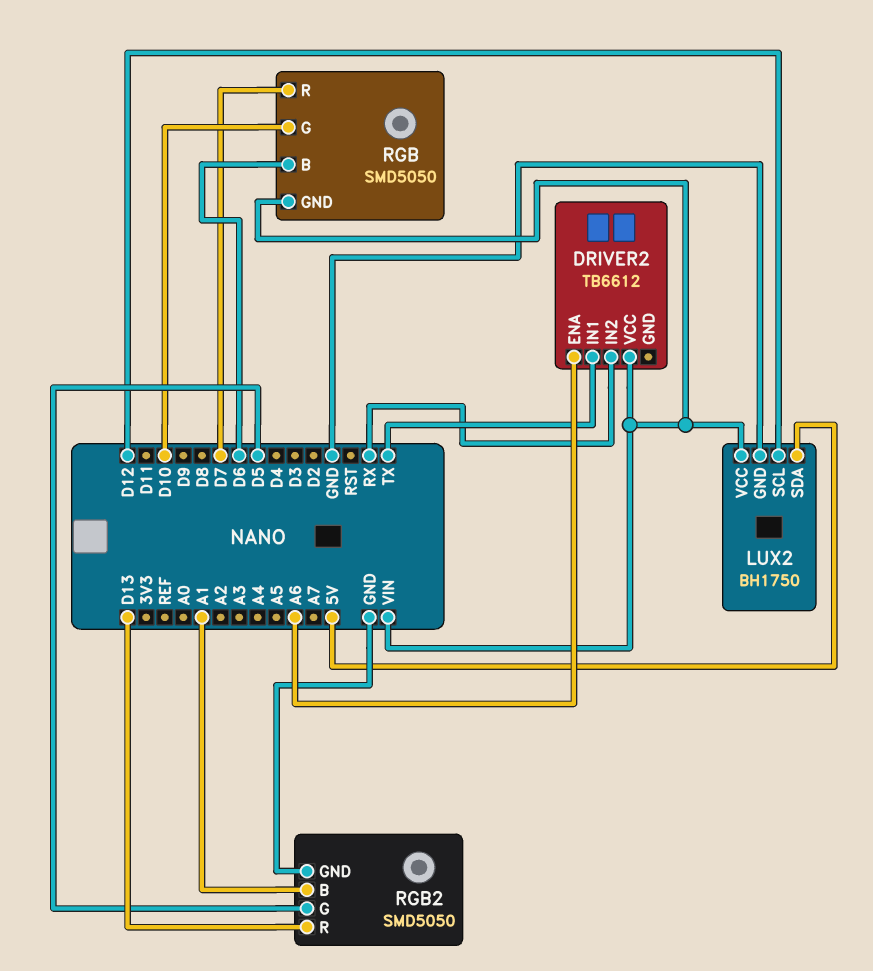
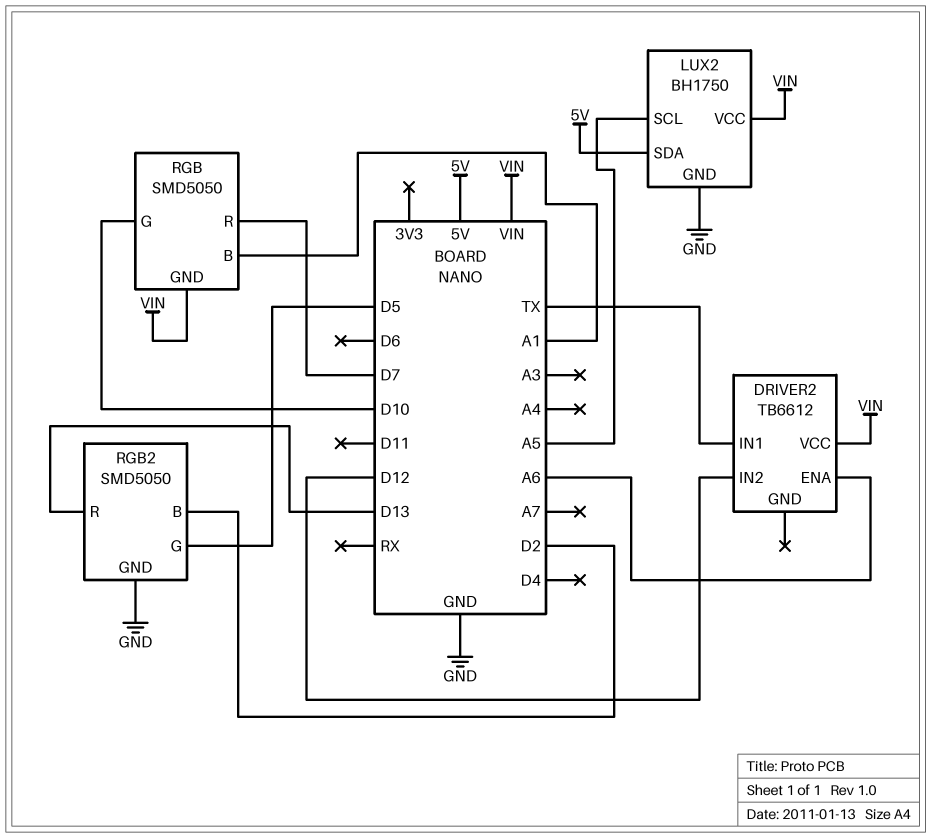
DRIVER2 pin IN2: RX -> D12
LUX2 pin SCL: D12 -> A5
RGB pin B: D6 -> A1
RGB2 pin B: A1 -> D2

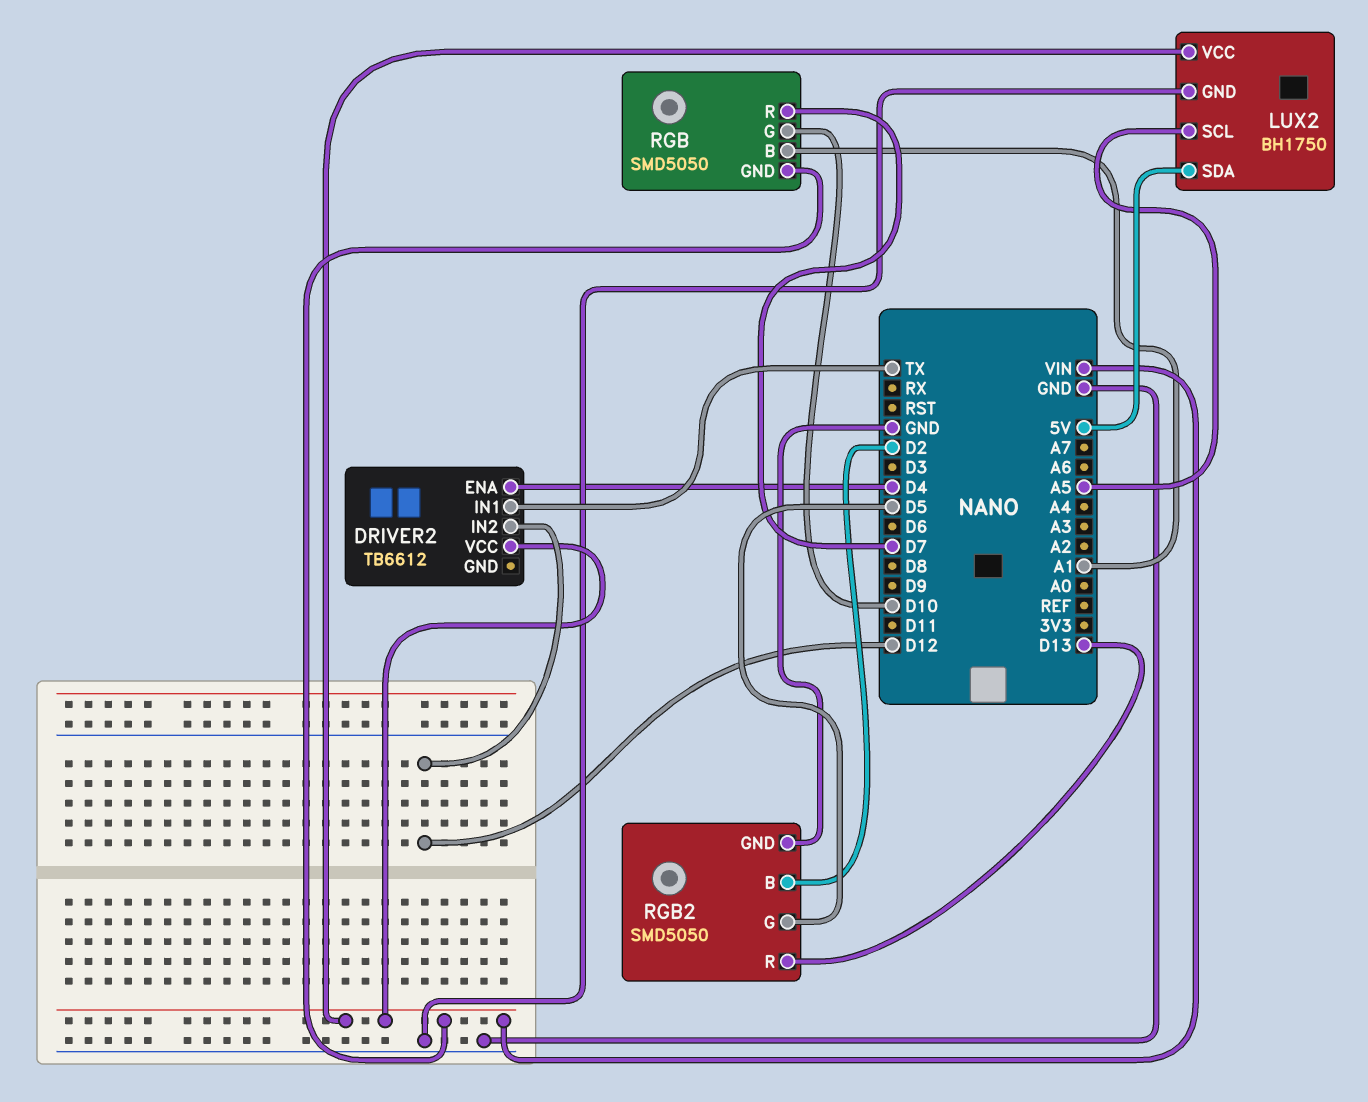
DRIVER2 pin ENA: A6 -> D4

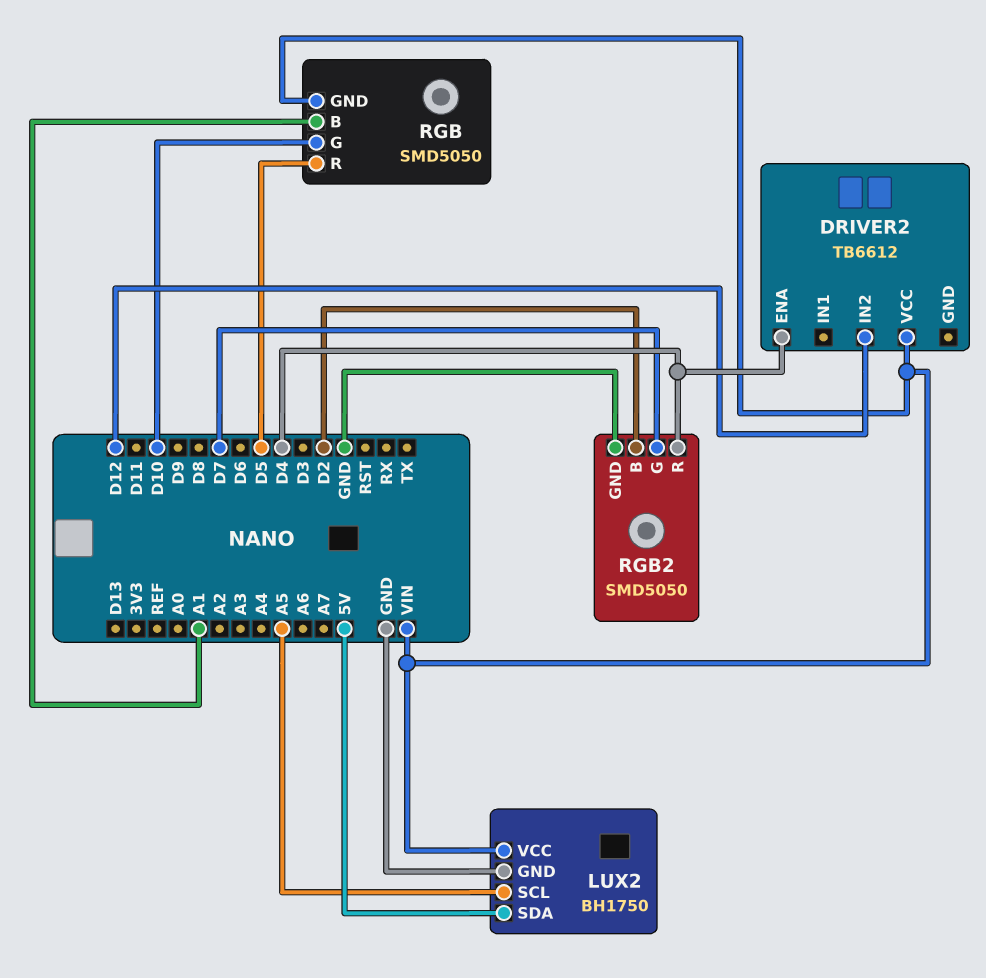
DRIVER2 pin IN1: TX -> none
RGB pin R: D7 -> D5
RGB2 pin G: D5 -> D7
RGB2 pin R: D13 -> D4

